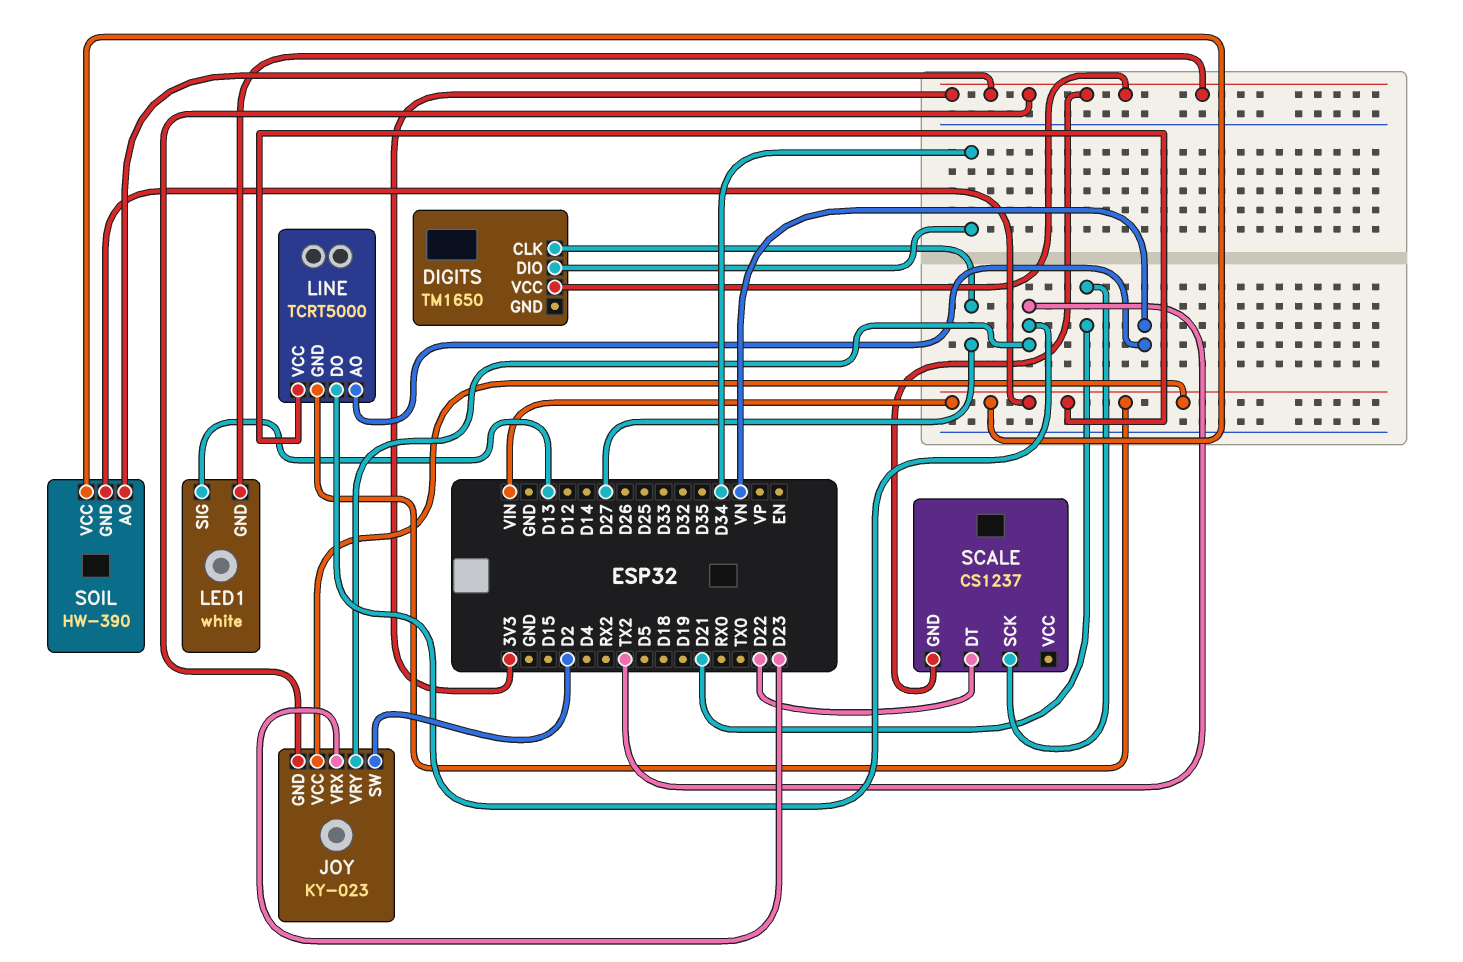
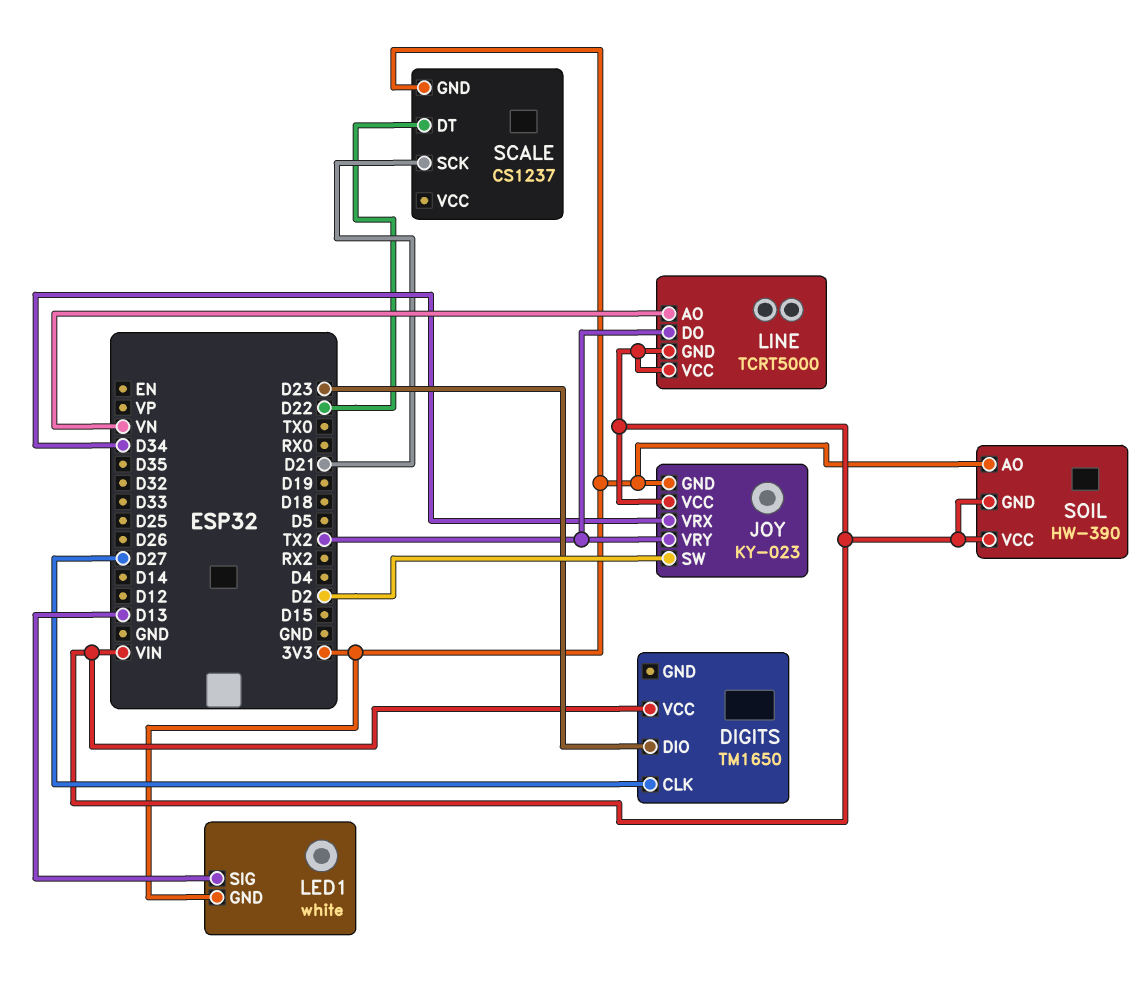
DIGITS pin DIO: D34 -> D23
DIGITS pin VCC: 3V3 -> VIN
JOY pin VRX: D23 -> D34

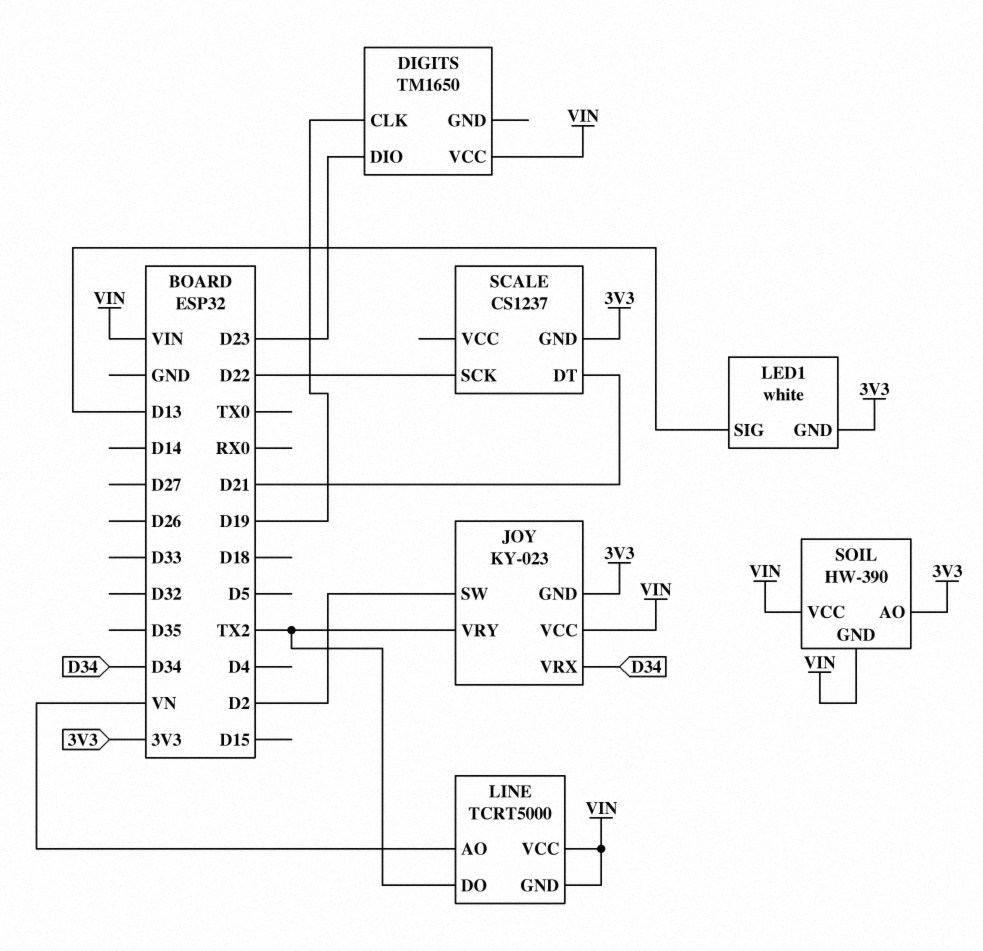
DIGITS pin CLK: D27 -> D19
SCALE pin DT: D22 -> D21
SCALE pin SCK: D21 -> D22

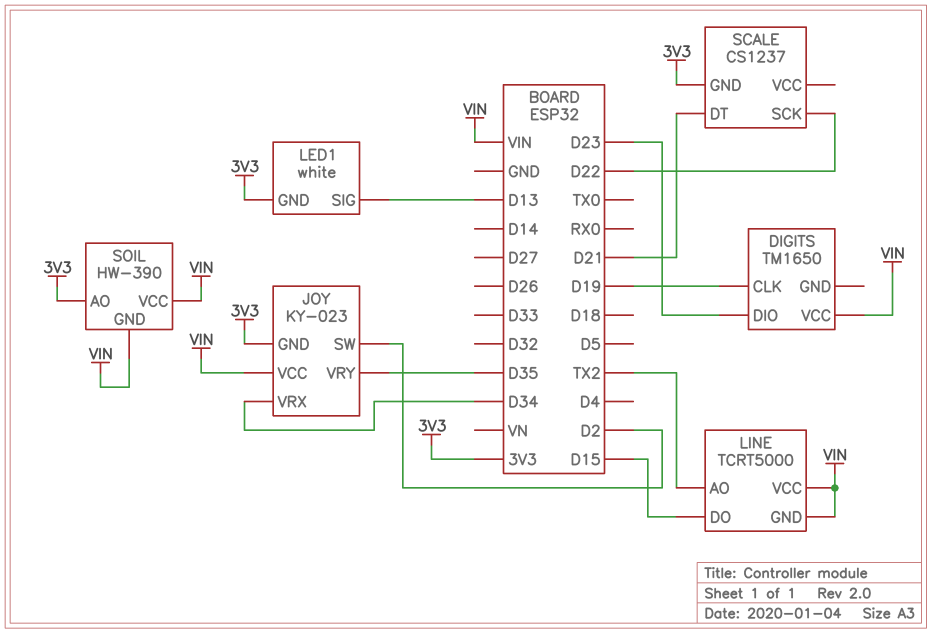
JOY pin VRY: TX2 -> D35
LINE pin AO: VN -> TX2
LINE pin DO: TX2 -> D15

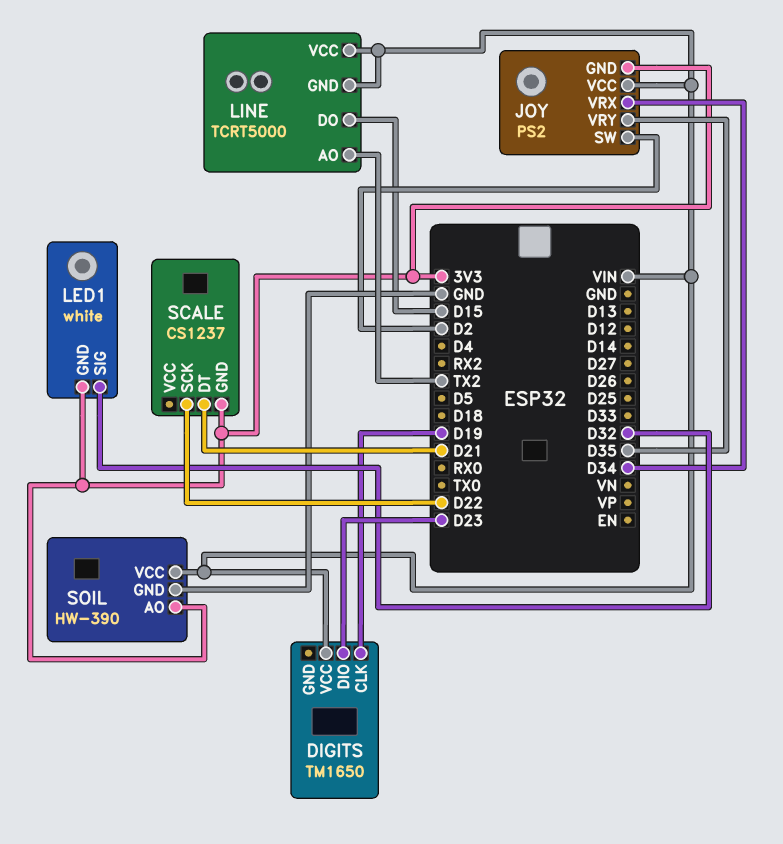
JOY: KY-023 -> PS2
LED1 pin SIG: D13 -> D32
SOIL pin GND: VIN -> GND

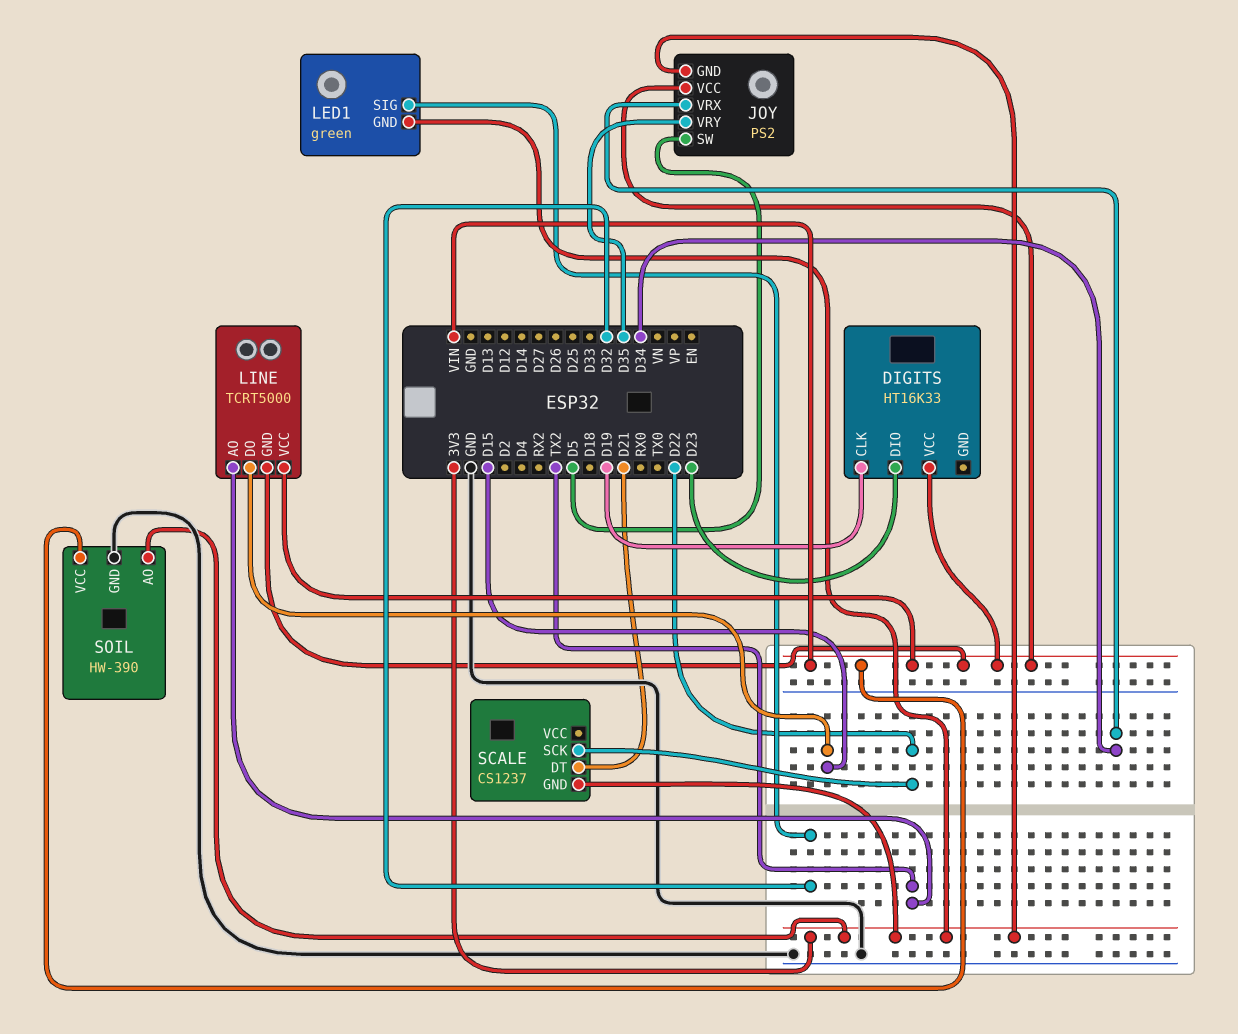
DIGITS: TM1650 -> HT16K33
JOY pin SW: D2 -> D5
LED1: white -> green

